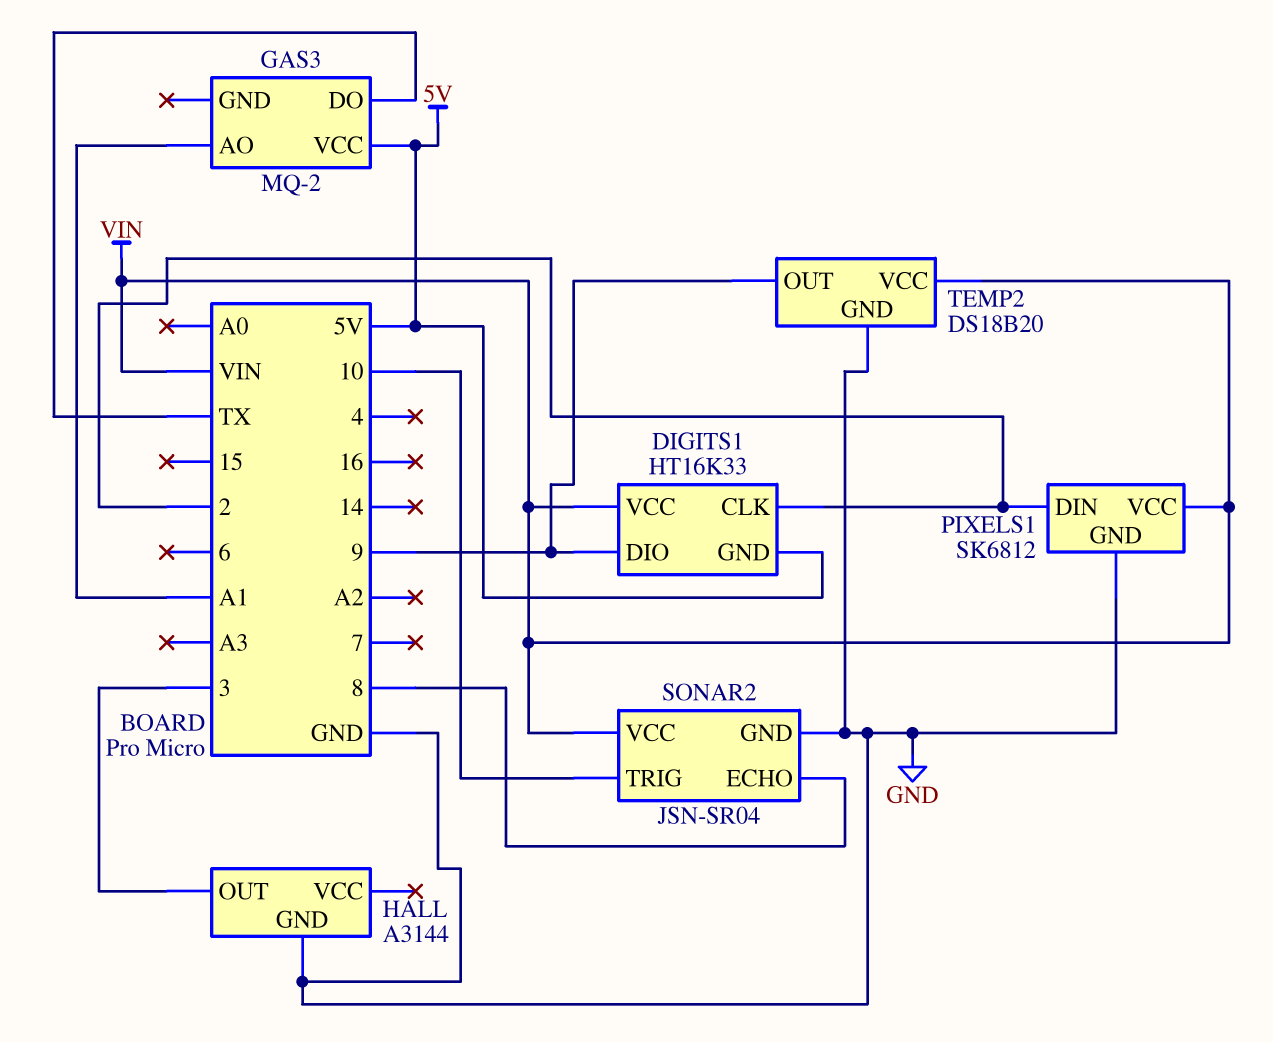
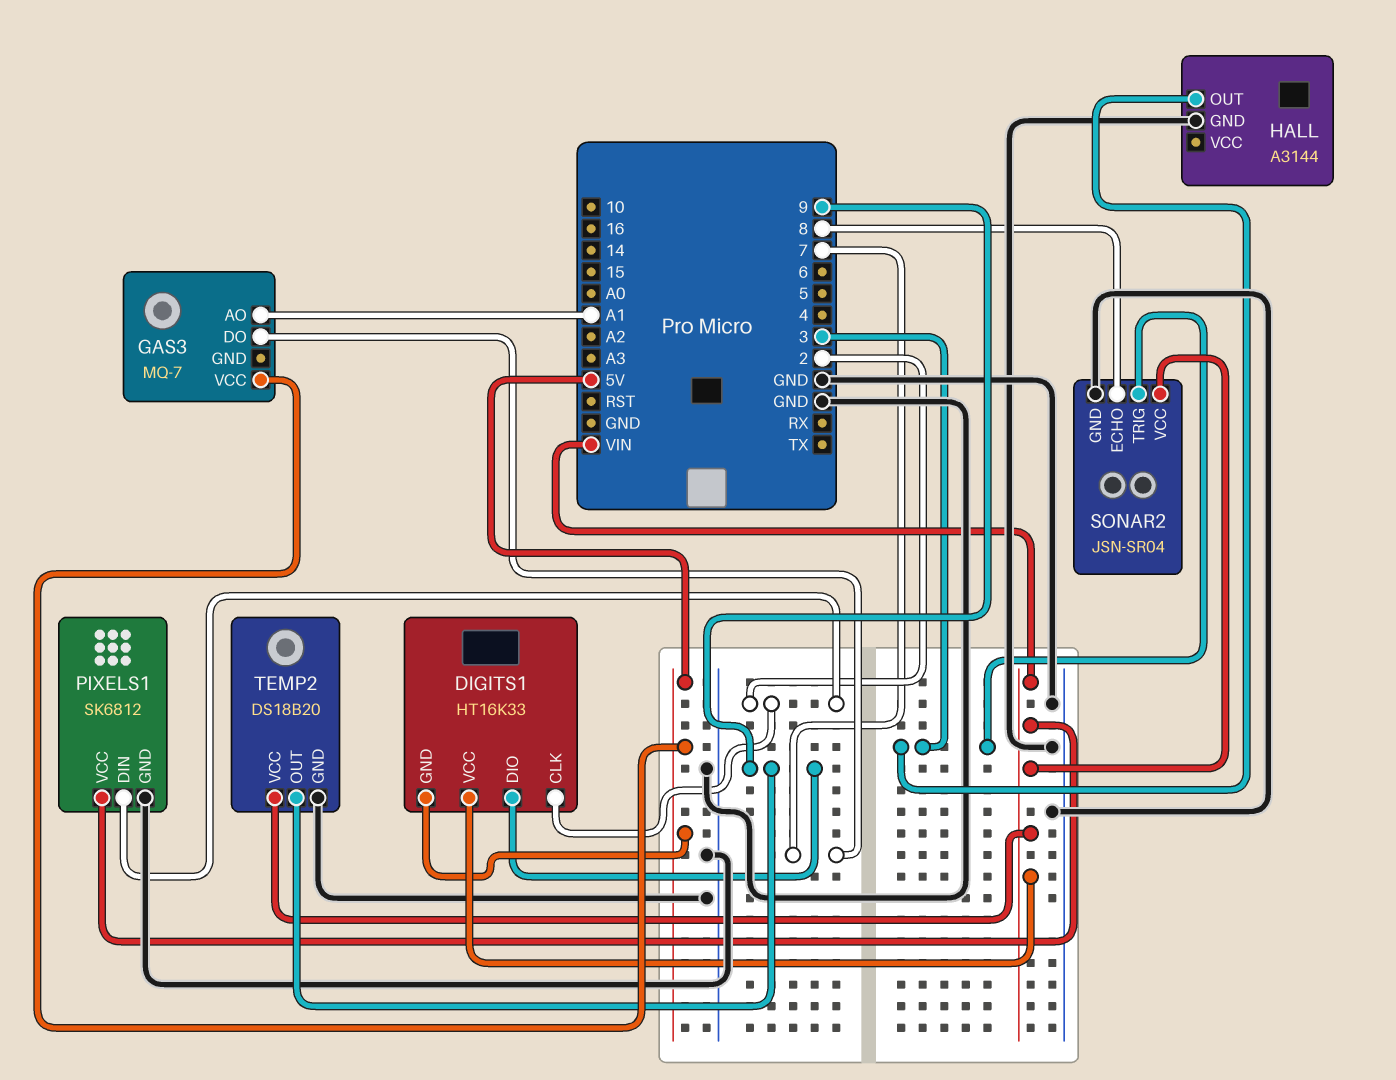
GAS3: MQ-2 -> MQ-7
GAS3 pin DO: TX -> 7
SONAR2 pin TRIG: 10 -> 3

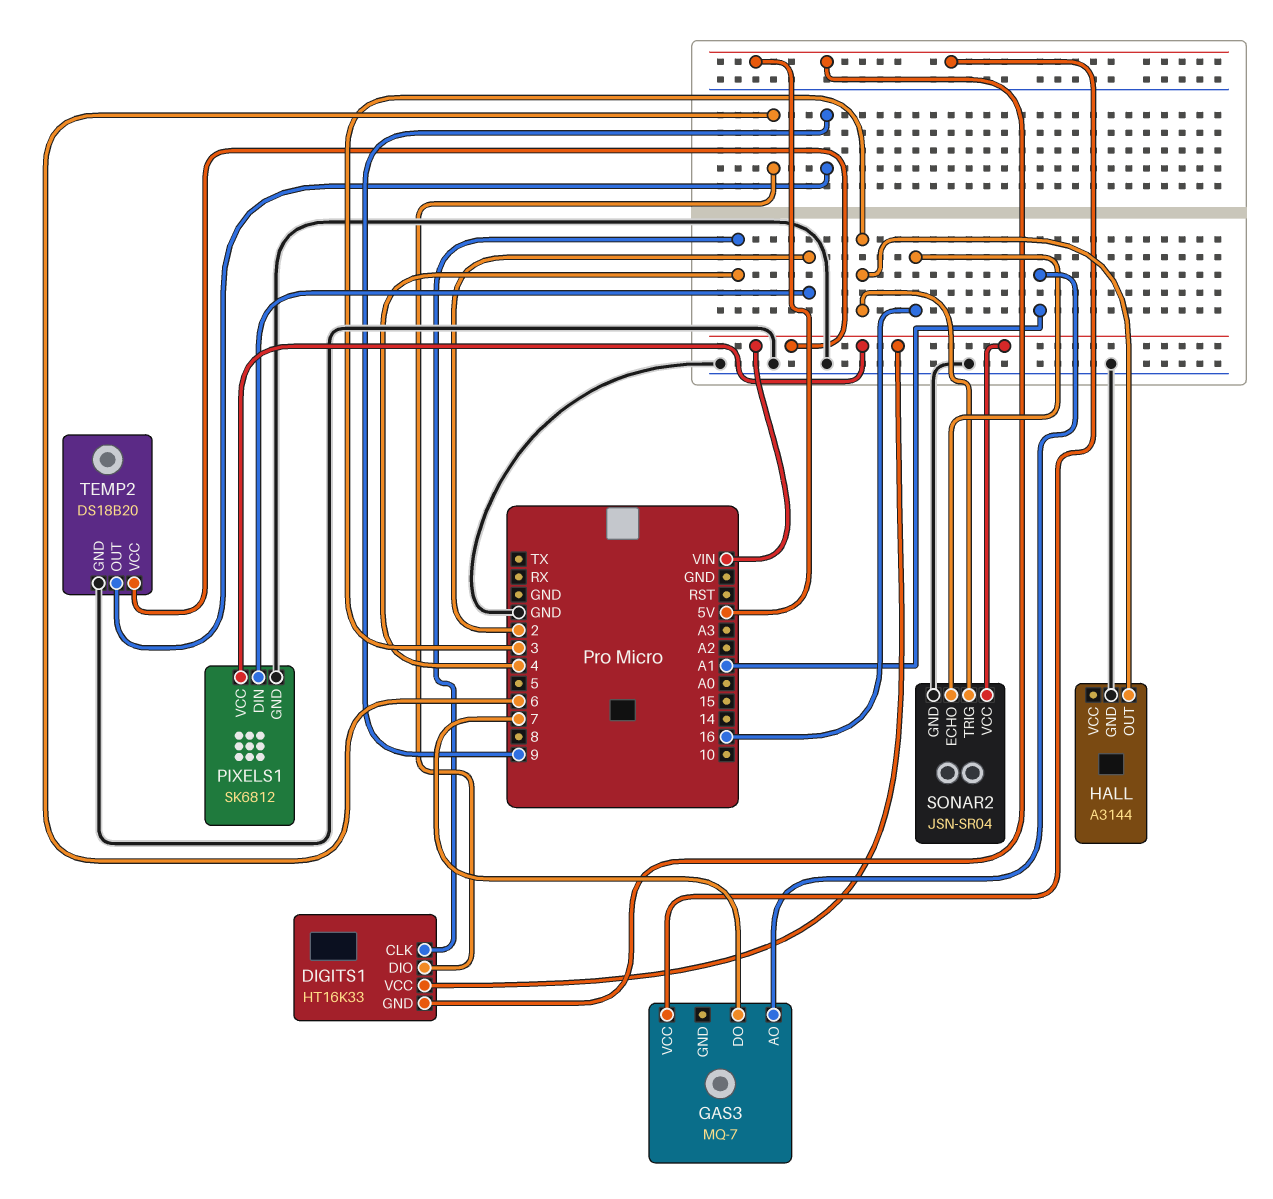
DIGITS1 pin CLK: 2 -> 4
DIGITS1 pin DIO: 9 -> 6
SONAR2 pin ECHO: 8 -> 16

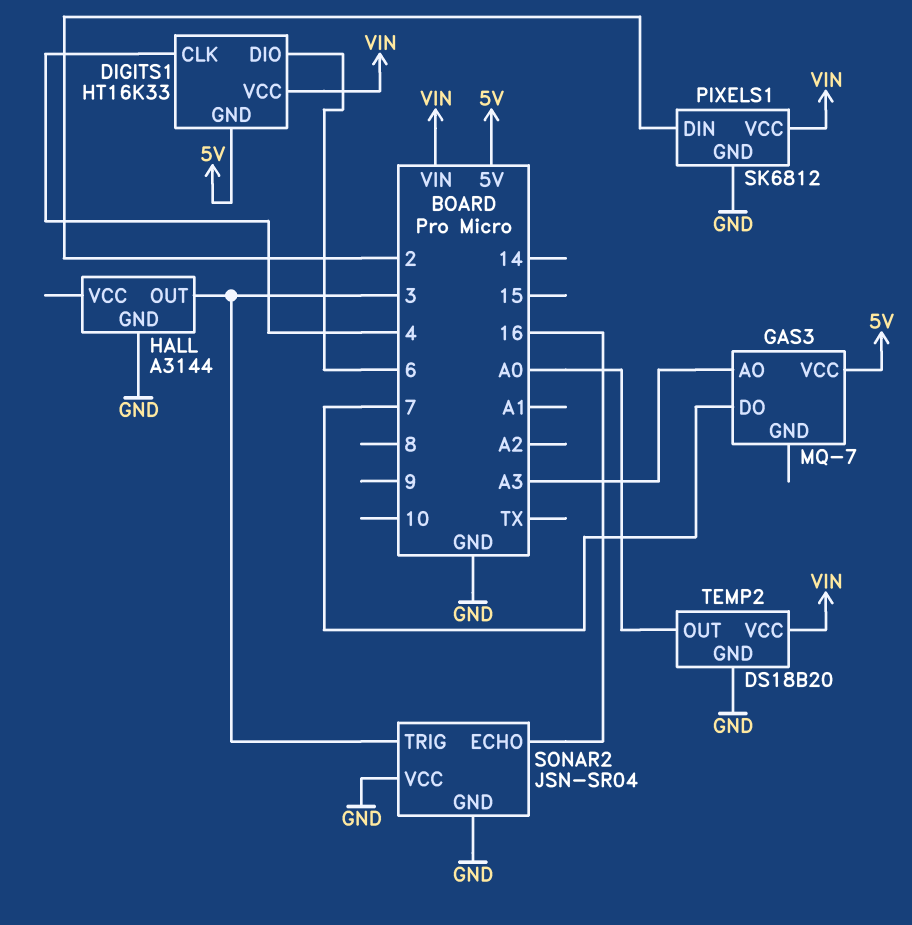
GAS3 pin AO: A1 -> A3
SONAR2 pin VCC: VIN -> GND
TEMP2 pin OUT: 9 -> A0

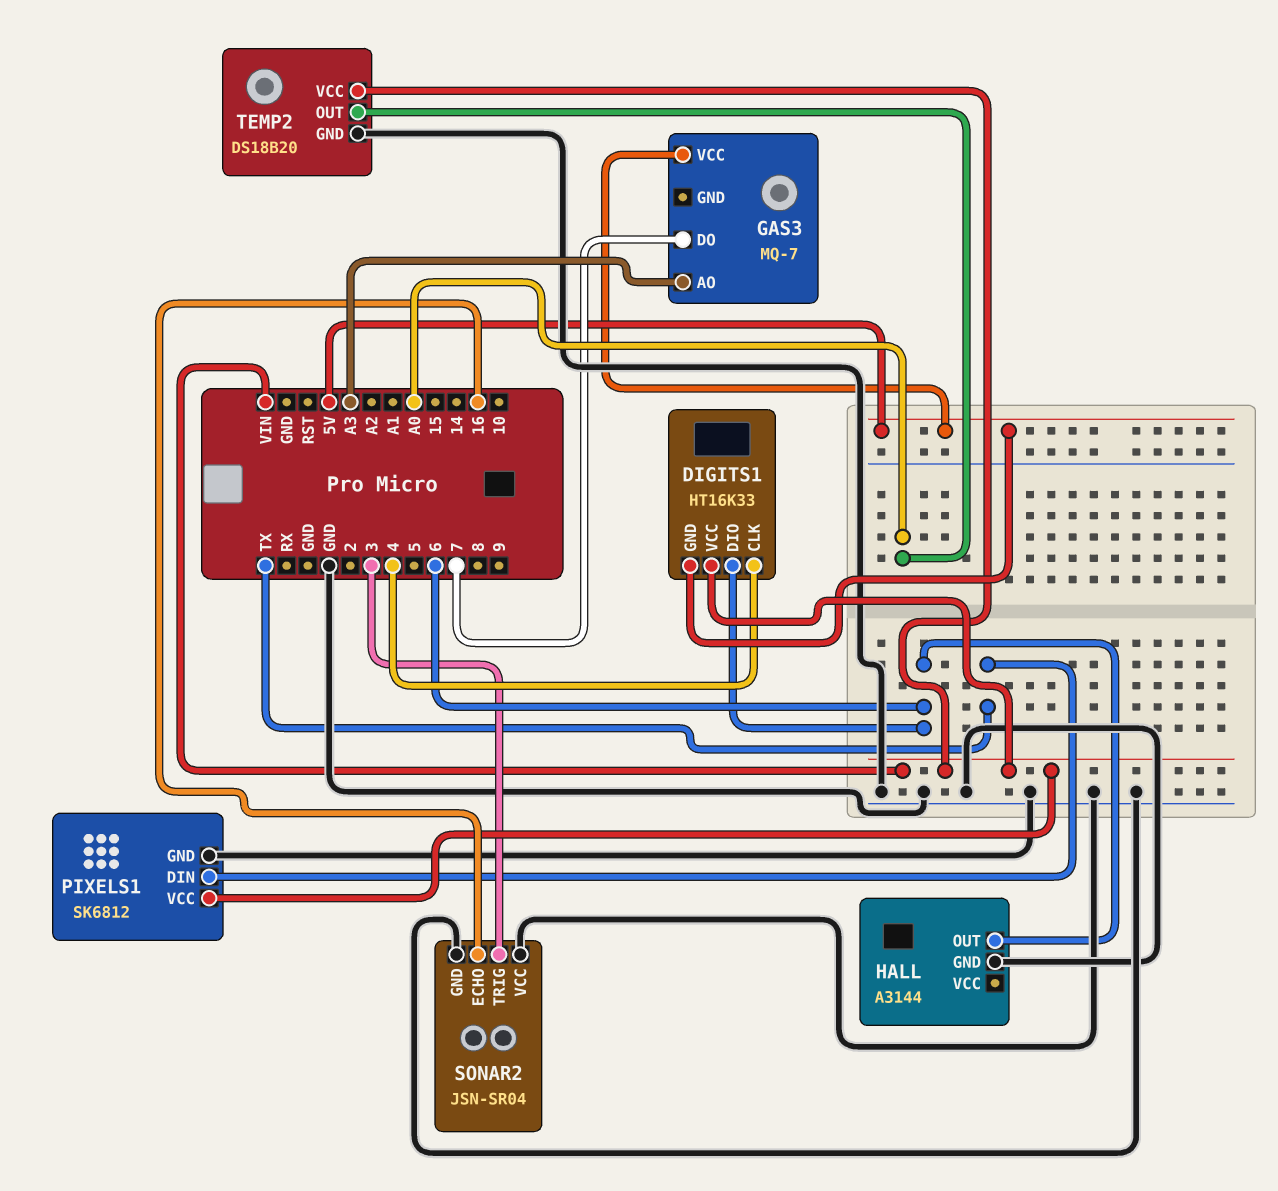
HALL pin OUT: 3 -> 6
PIXELS1 pin DIN: 2 -> TX

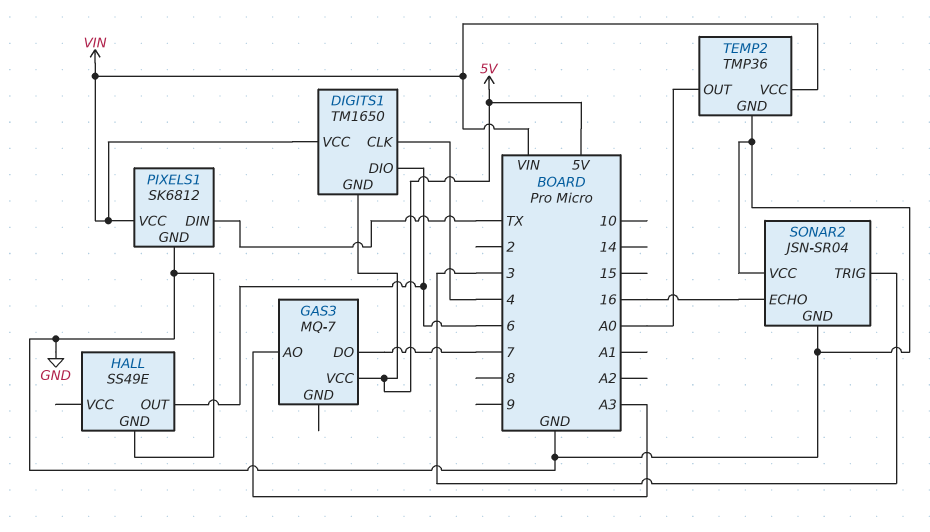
DIGITS1: HT16K33 -> TM1650
HALL: A3144 -> SS49E
TEMP2: DS18B20 -> TMP36

